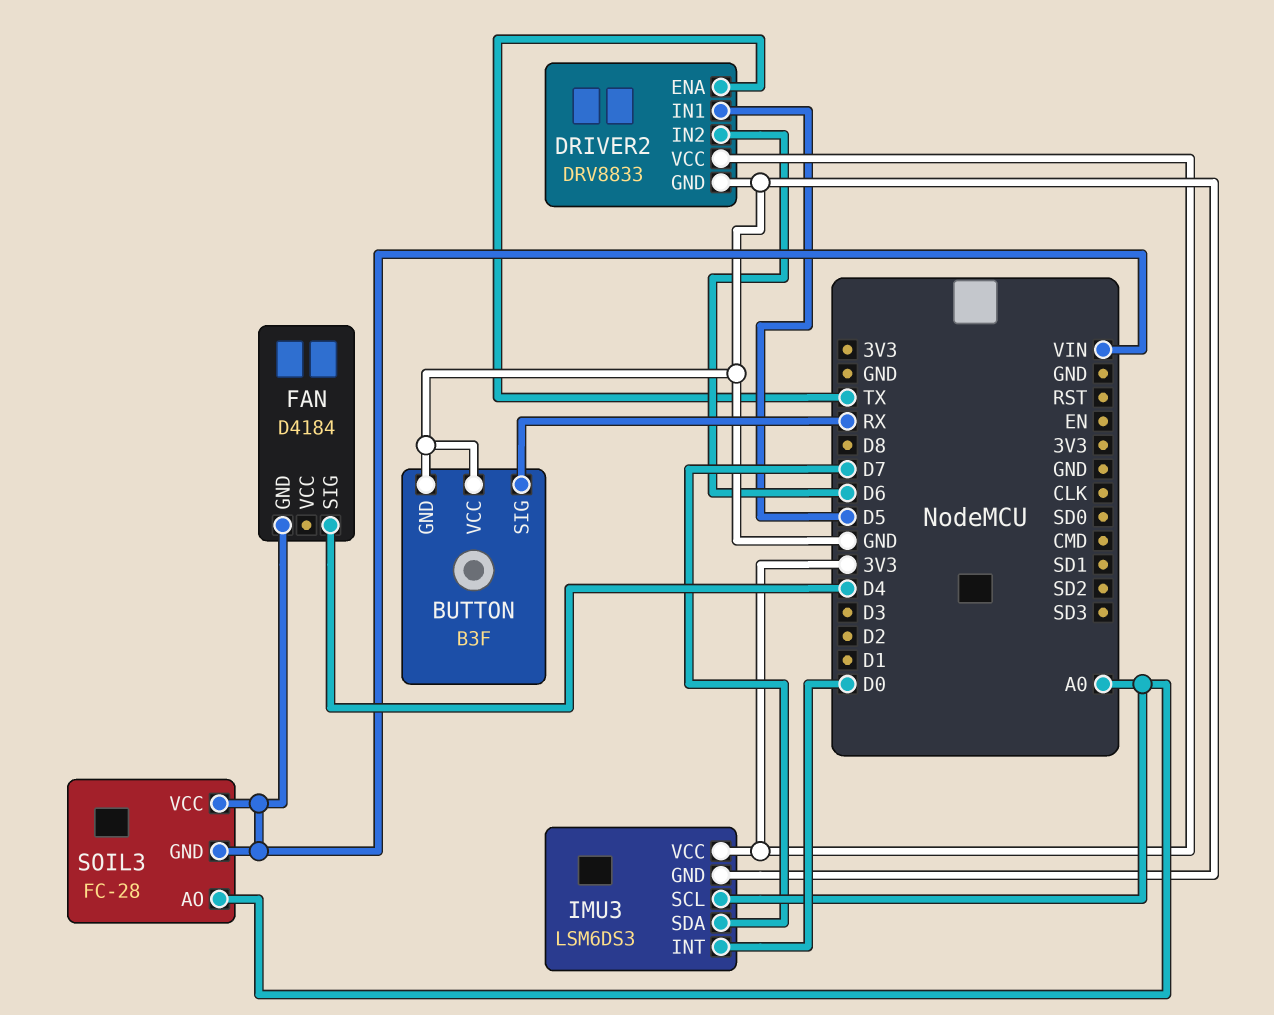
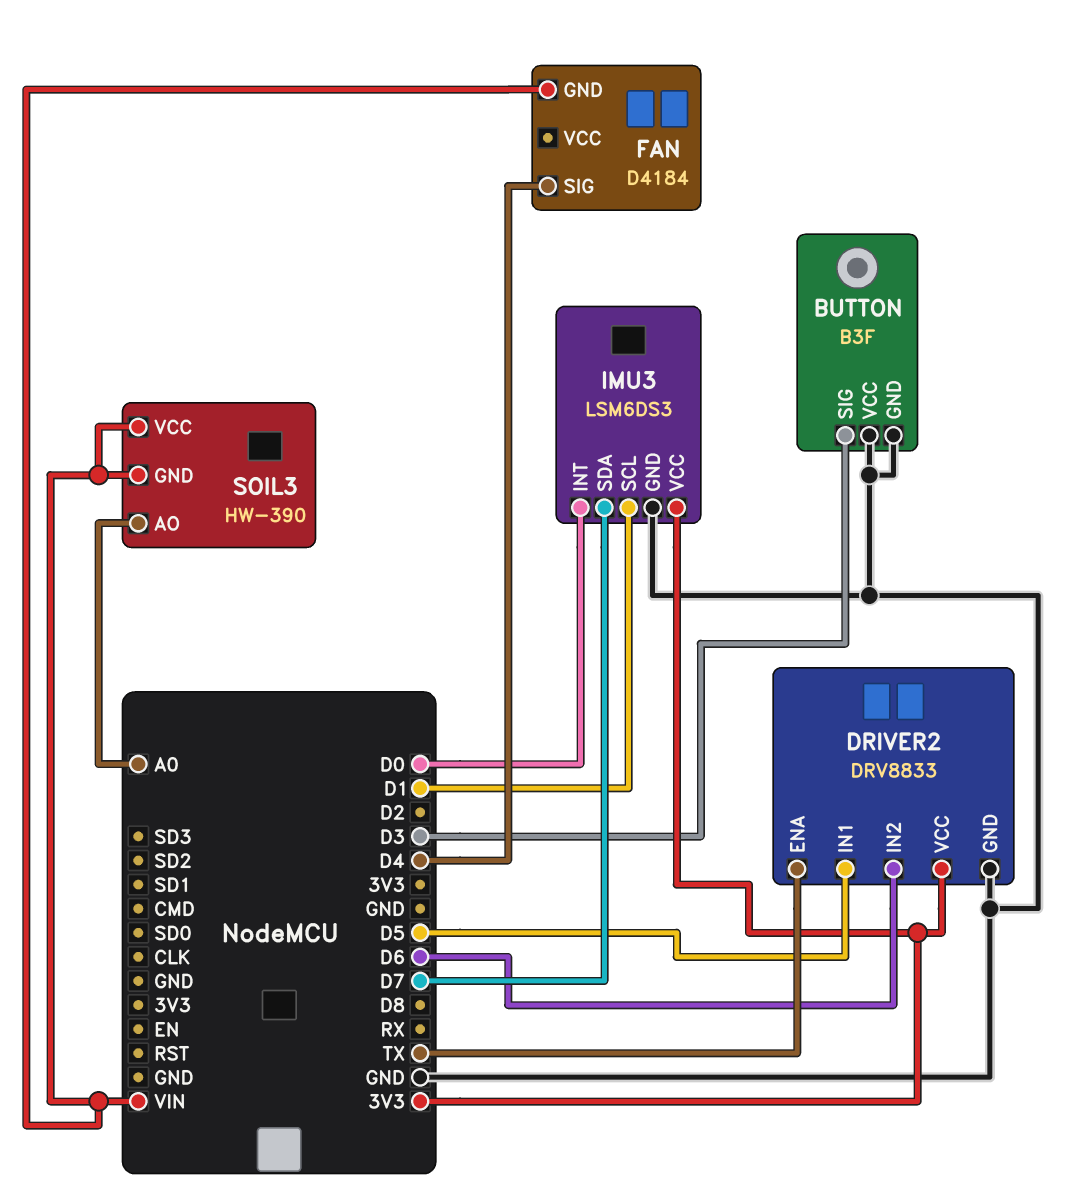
BUTTON pin SIG: RX -> D3
IMU3 pin SCL: A0 -> D1
SOIL3: FC-28 -> HW-390

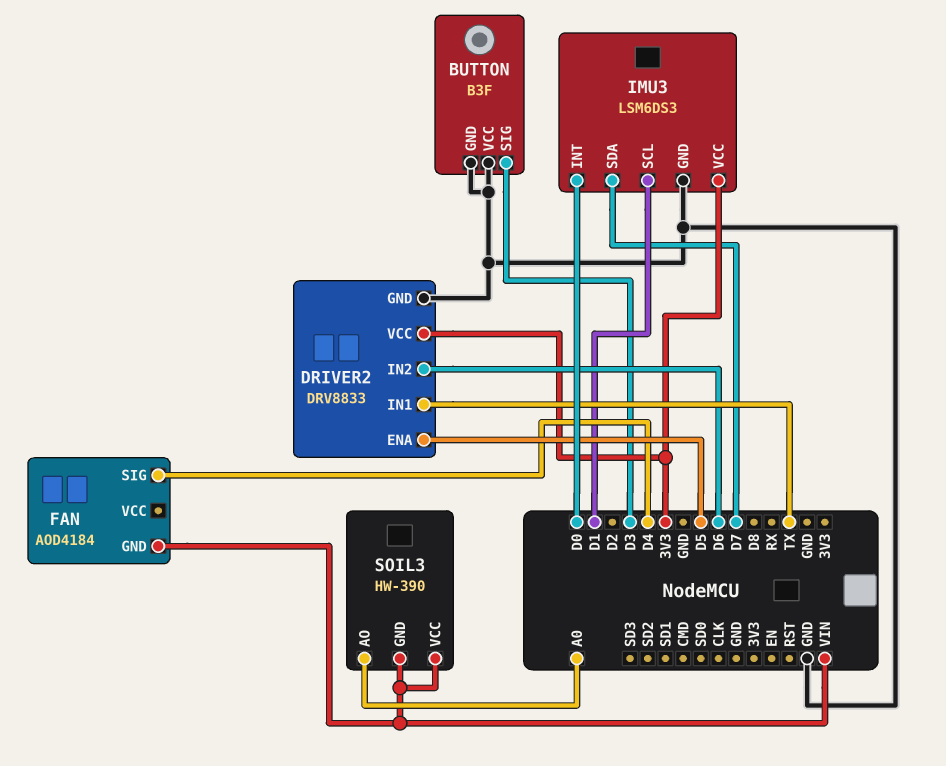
DRIVER2 pin ENA: TX -> D5
DRIVER2 pin IN1: D5 -> TX
FAN: D4184 -> AOD4184

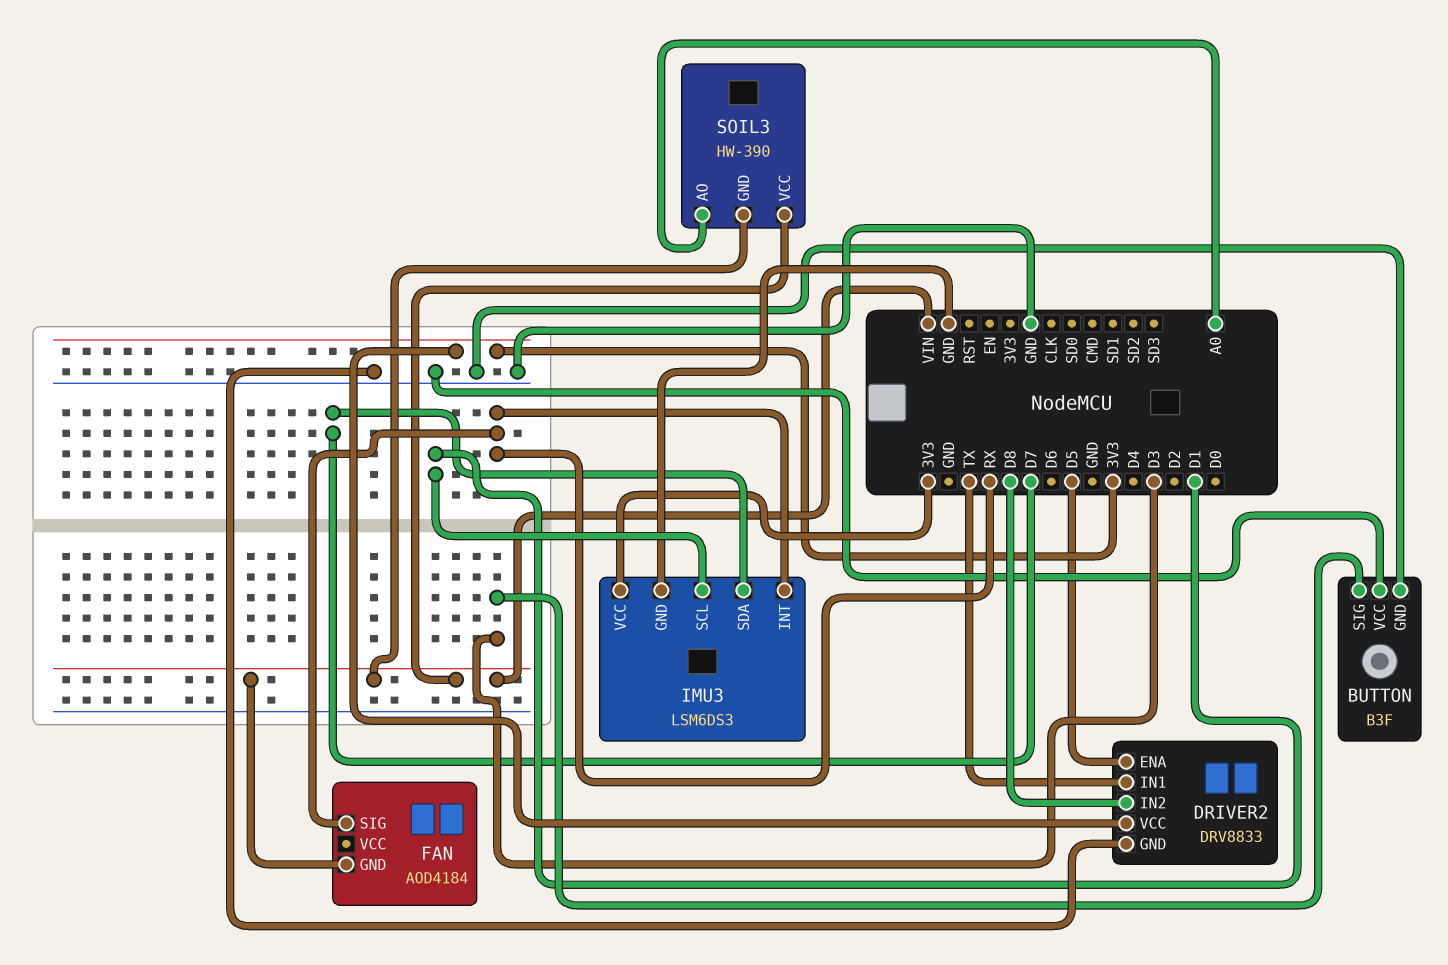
DRIVER2 pin IN2: D6 -> D8
FAN pin SIG: D4 -> RX
IMU3 pin INT: D0 -> RX

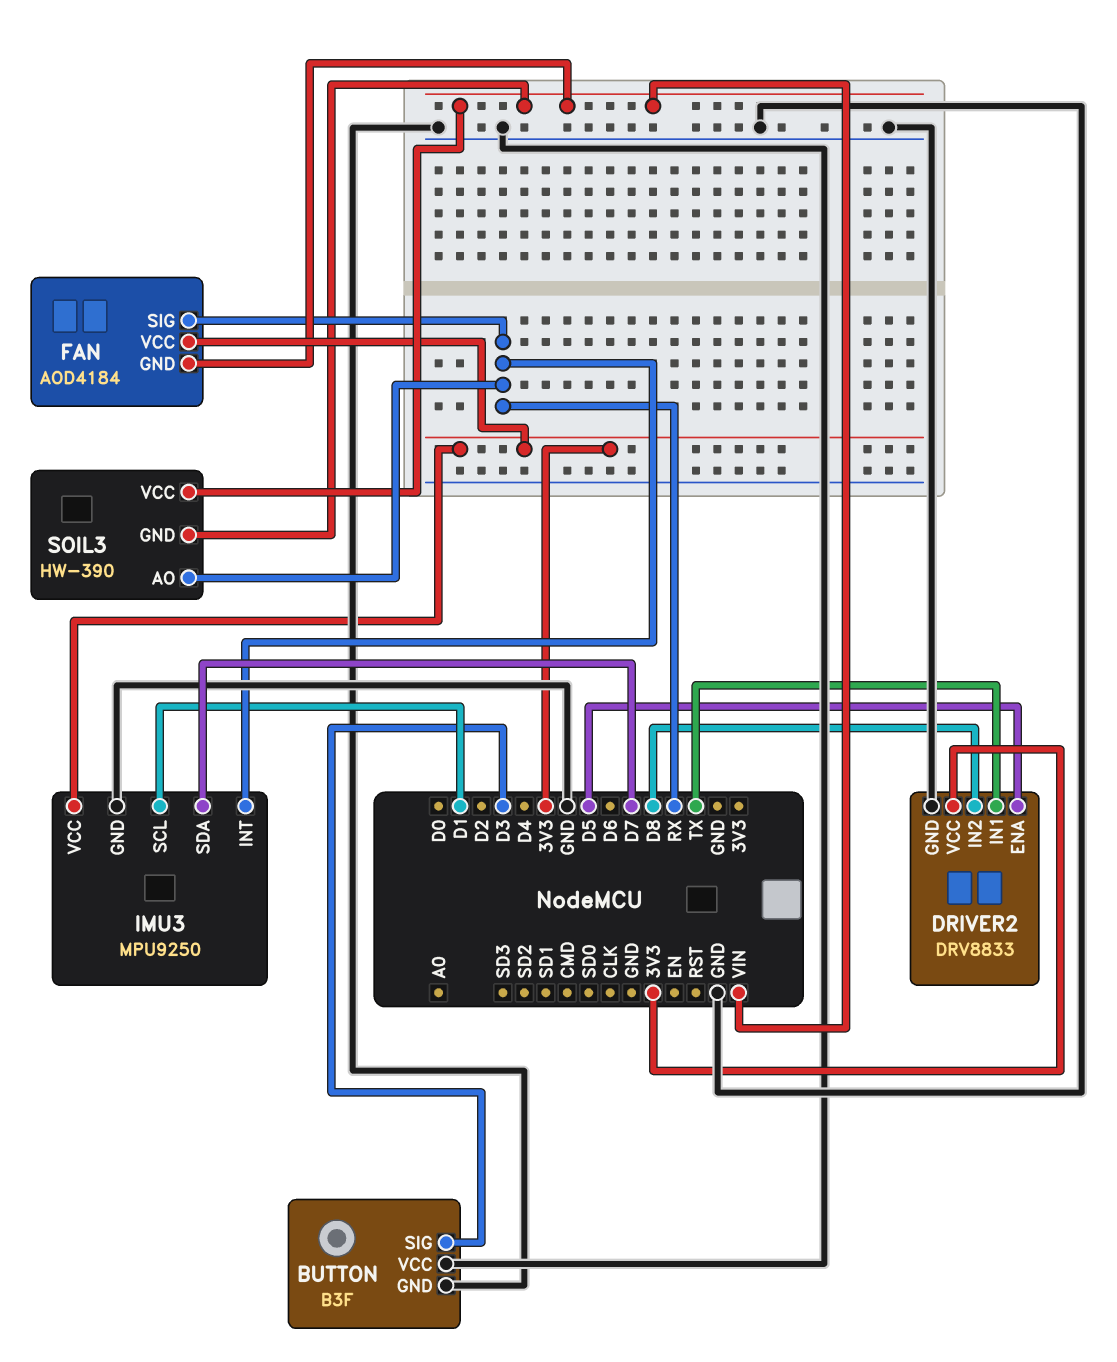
FAN pin VCC: none -> 3V3
IMU3: LSM6DS3 -> MPU9250
SOIL3 pin AO: A0 -> RX

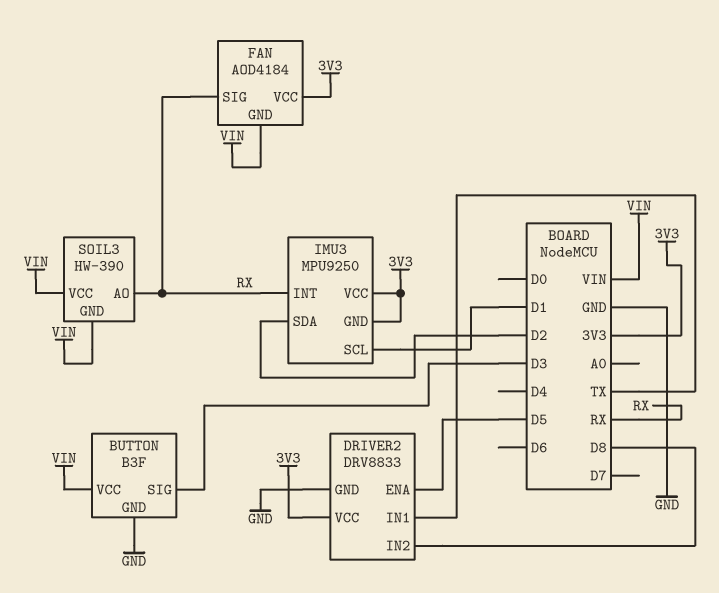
BUTTON pin VCC: GND -> VIN
IMU3 pin GND: GND -> 3V3
IMU3 pin SDA: D7 -> D2

